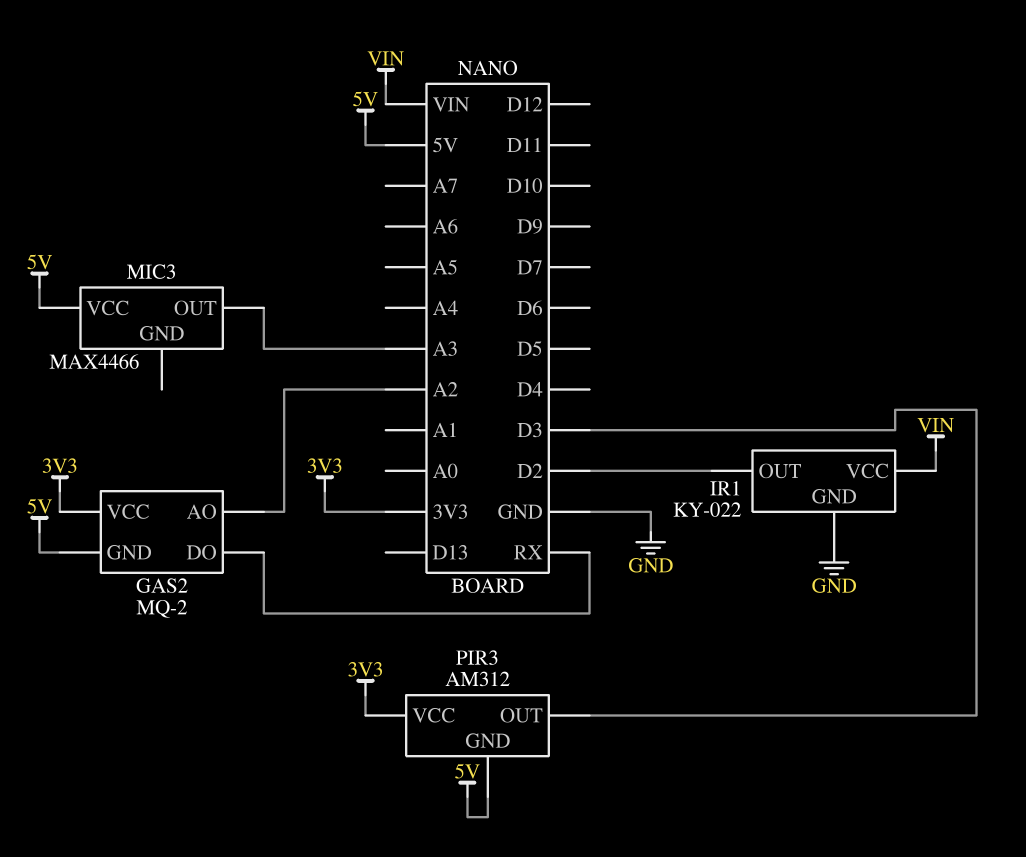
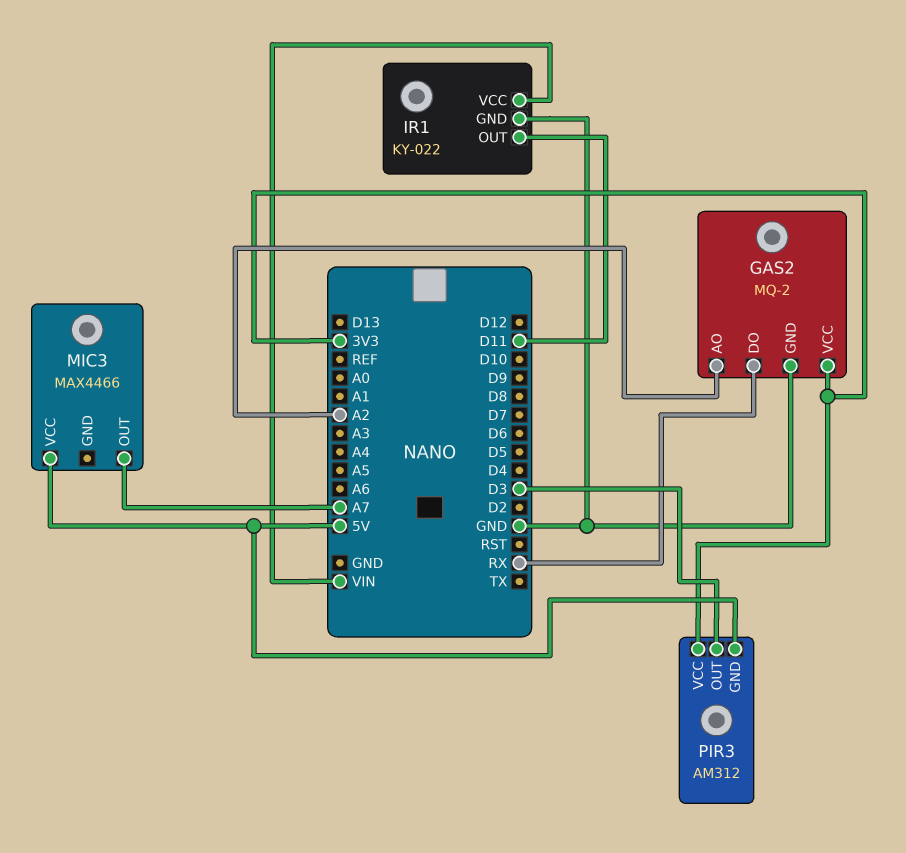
GAS2 pin GND: 5V -> GND
IR1 pin OUT: D2 -> D11
MIC3 pin OUT: A3 -> A7

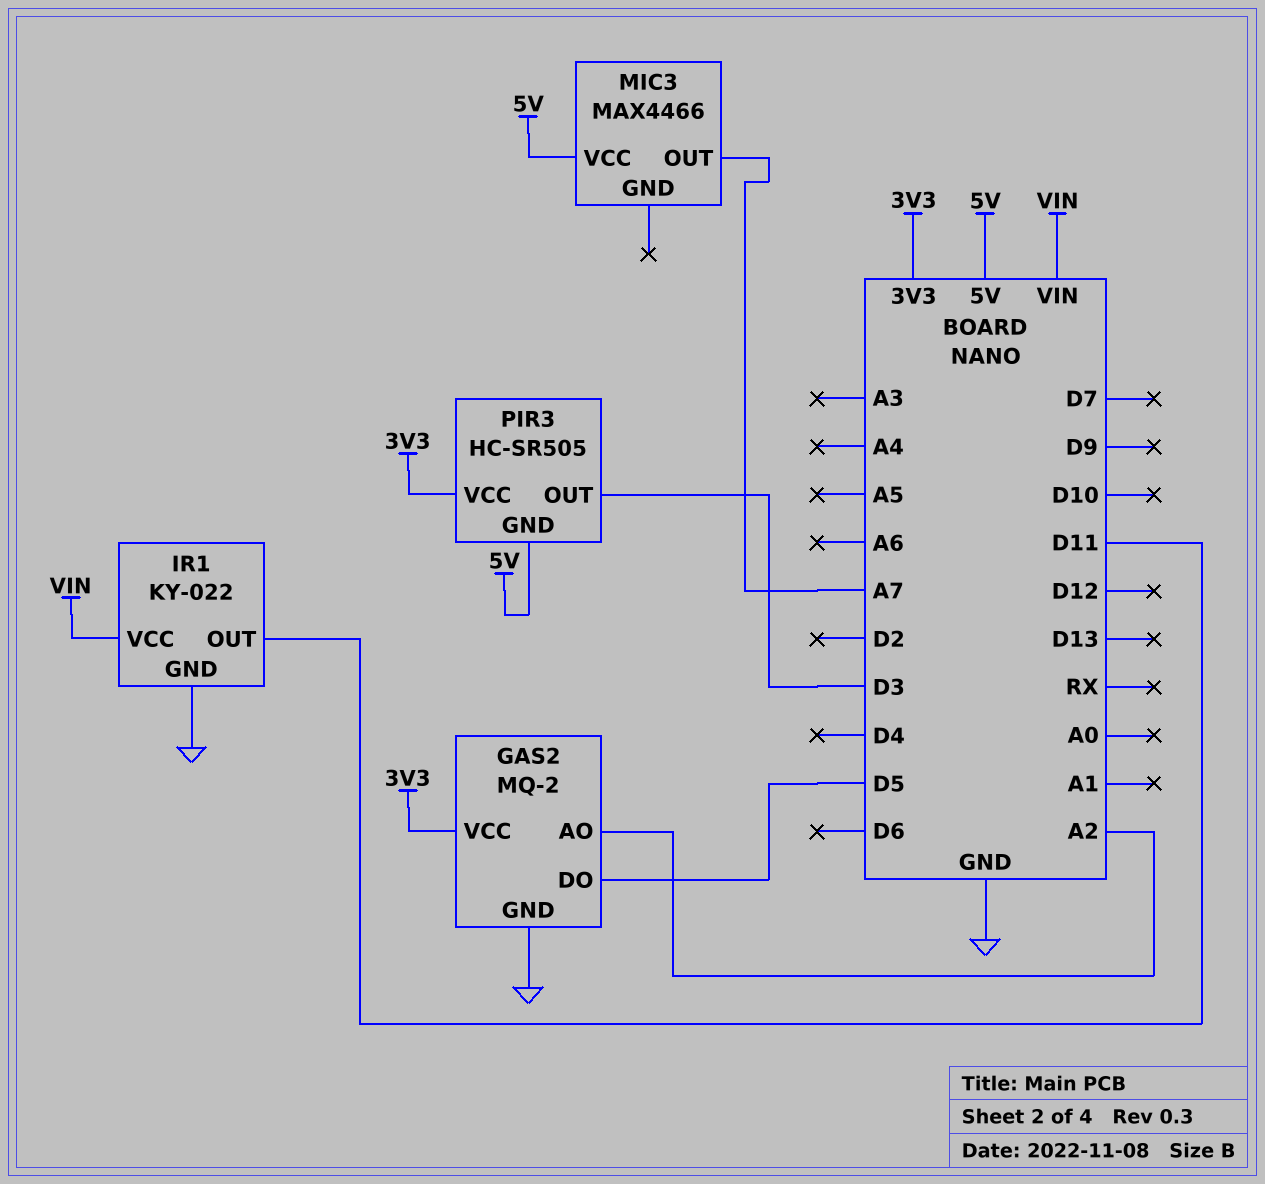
GAS2 pin DO: RX -> D5
PIR3: AM312 -> HC-SR505

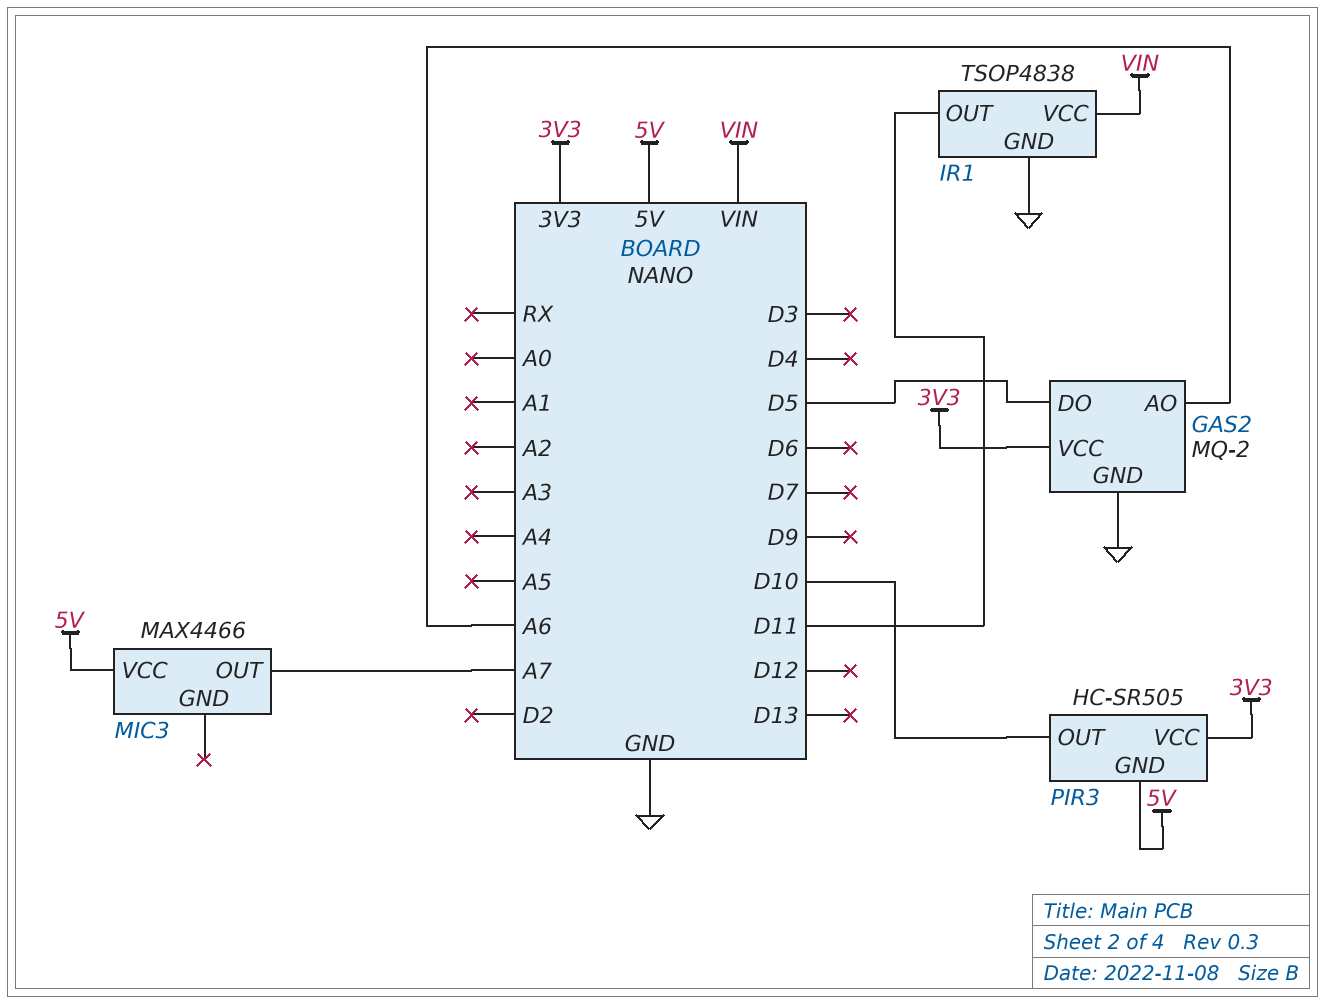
GAS2 pin AO: A2 -> A6
IR1: KY-022 -> TSOP4838
PIR3 pin OUT: D3 -> D10

